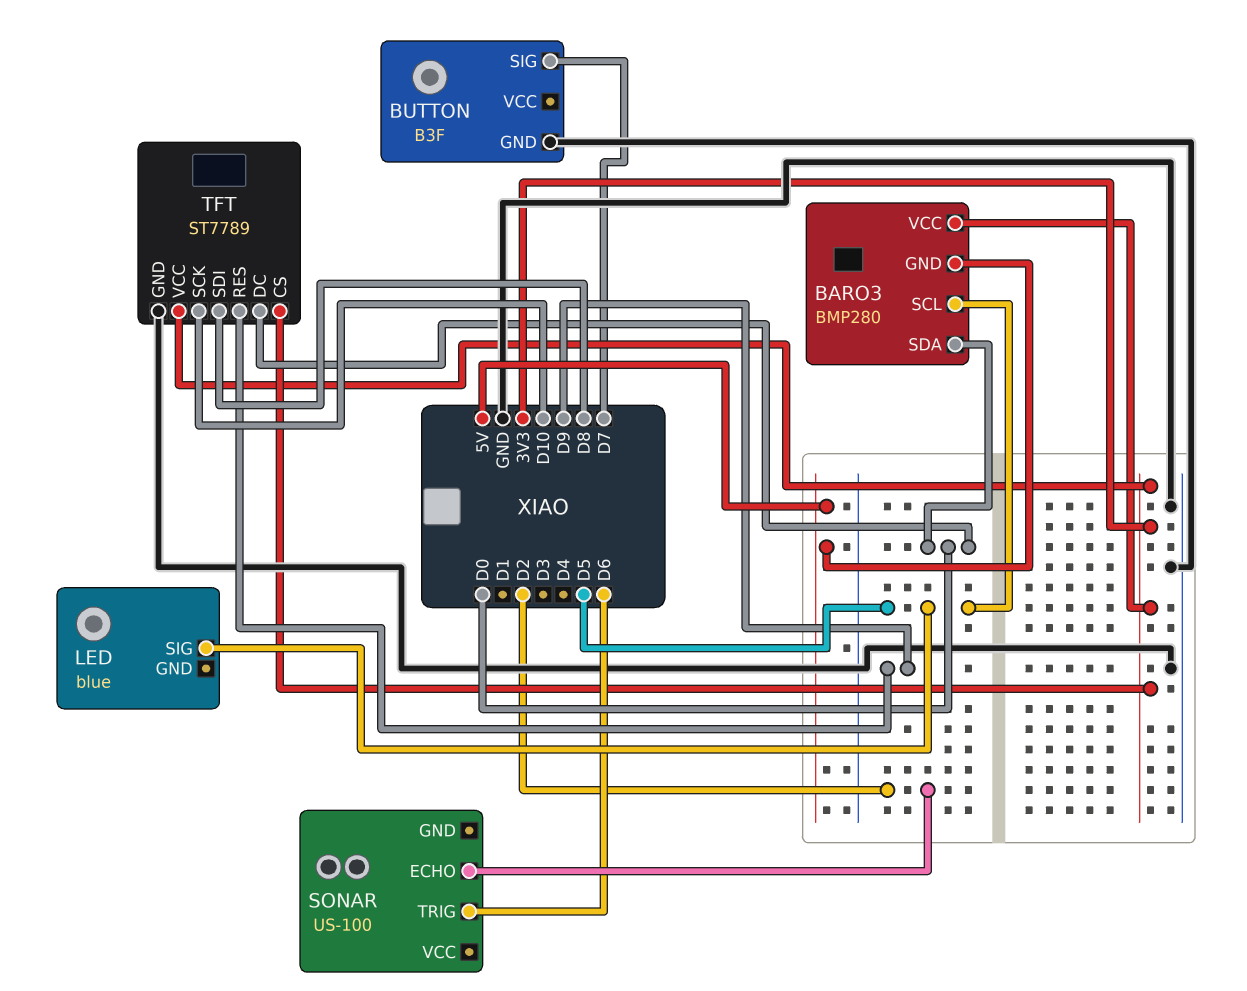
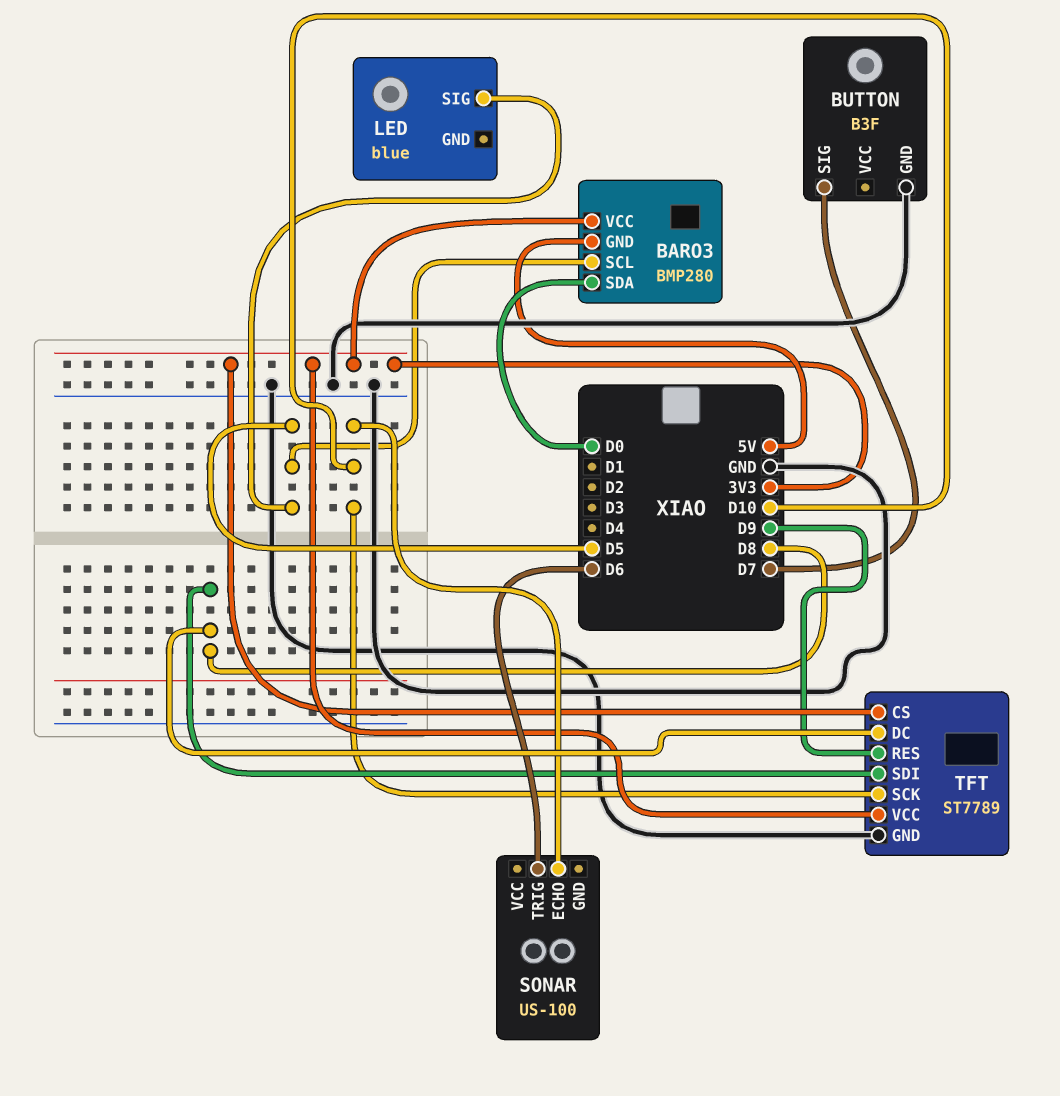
SONAR pin ECHO: D2 -> D10
TFT pin DC: D0 -> D8

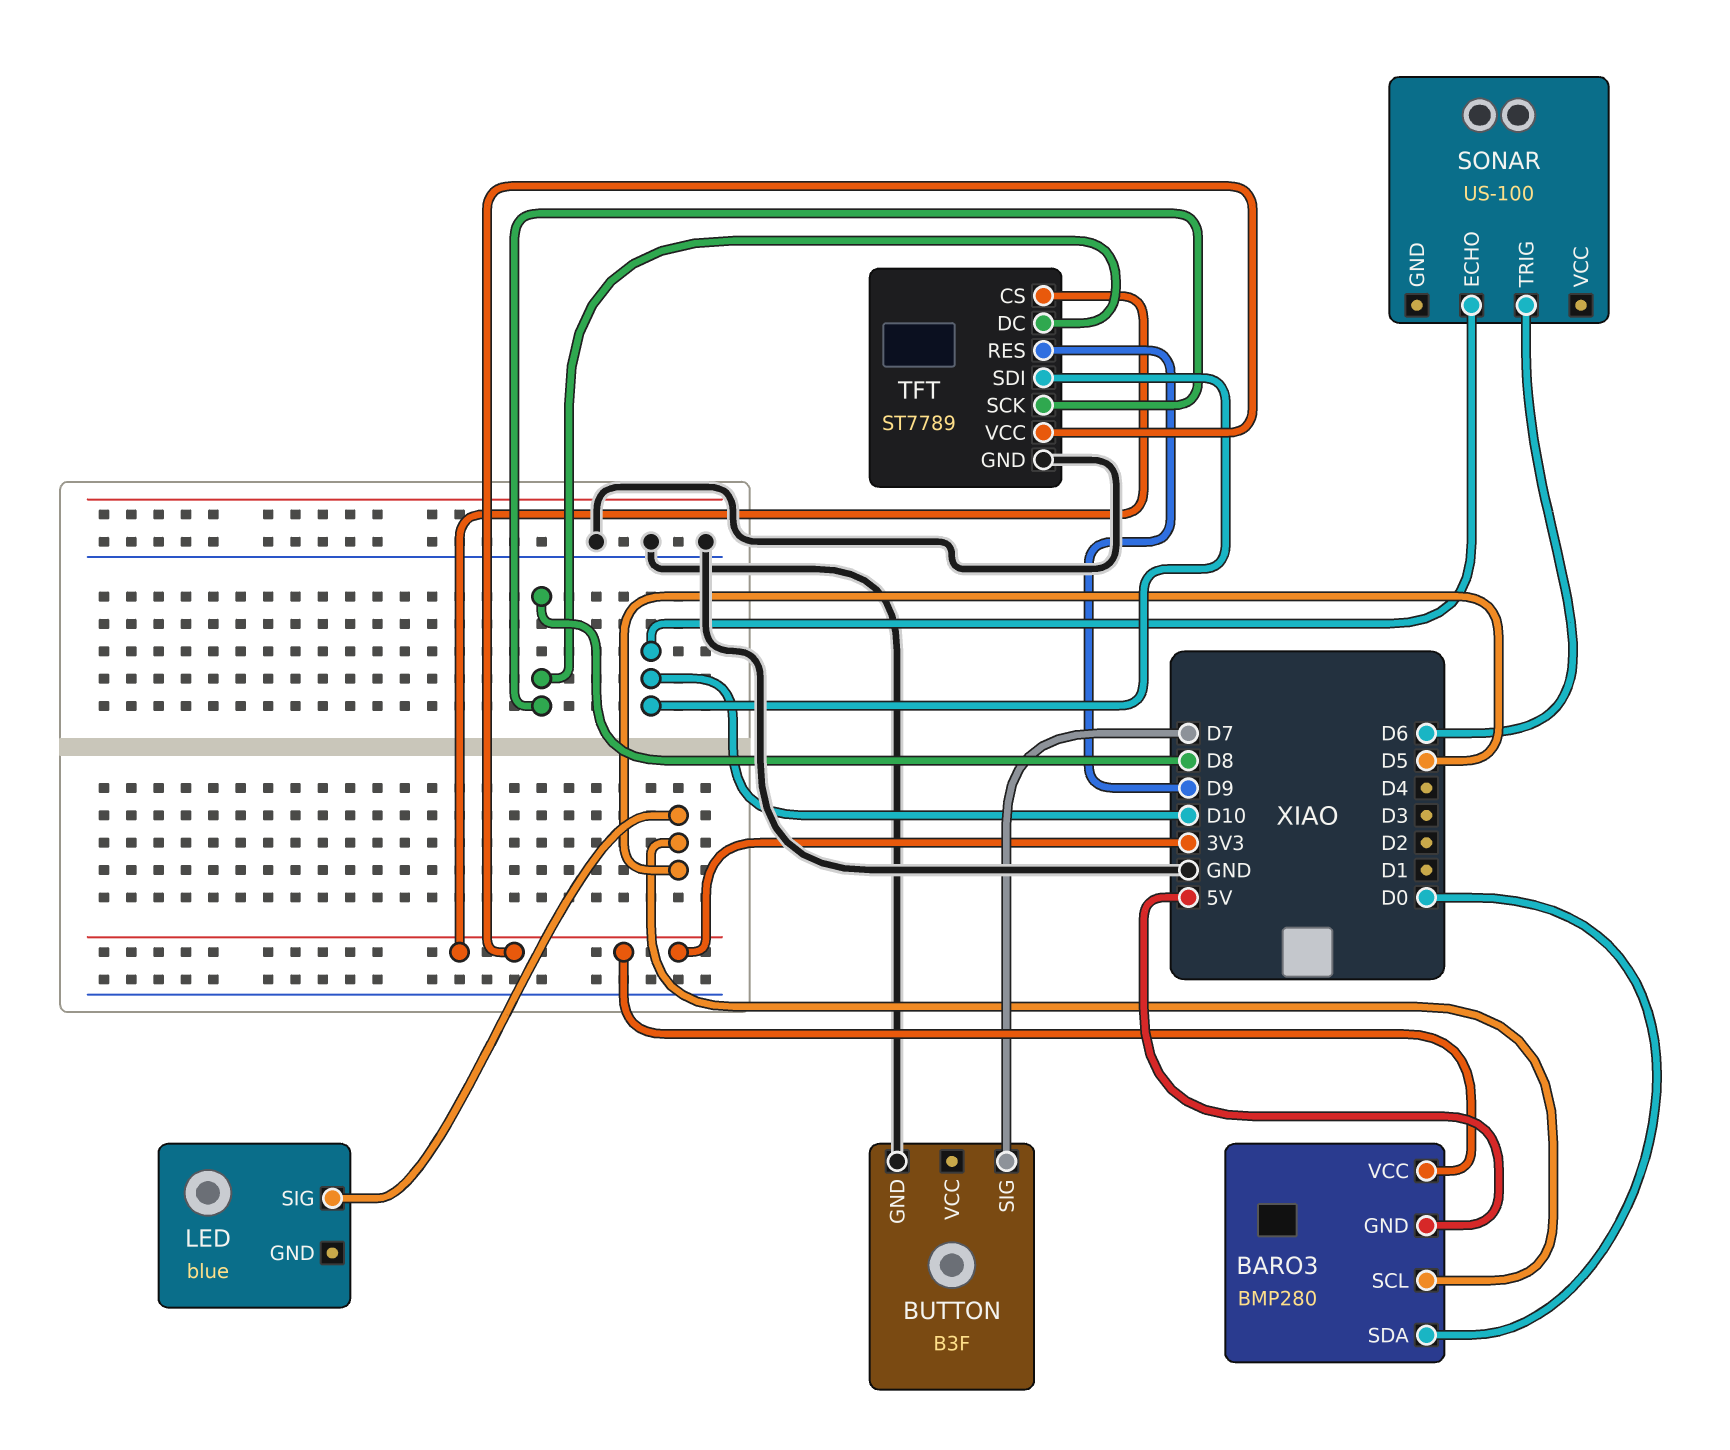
TFT pin SCK: D10 -> D8
TFT pin SDI: D8 -> D10

